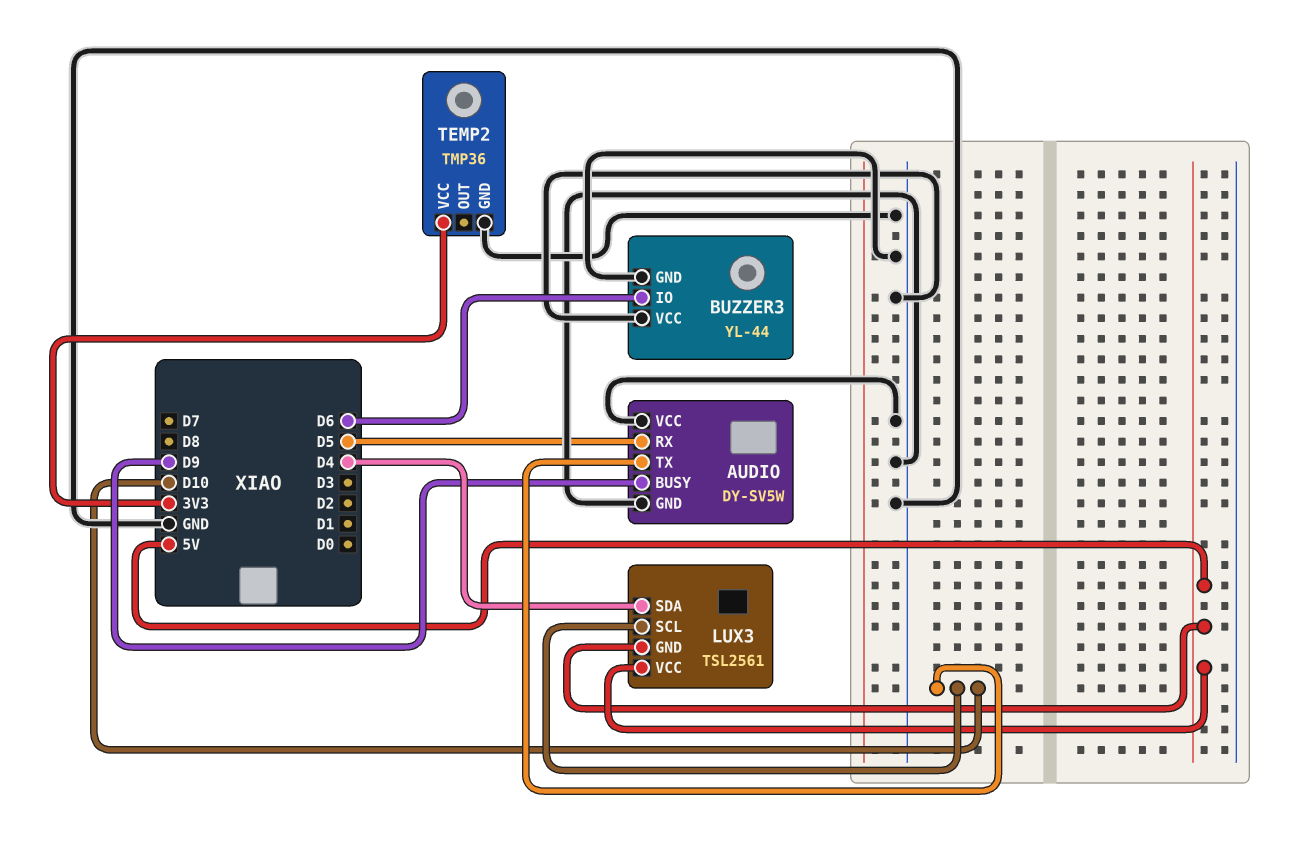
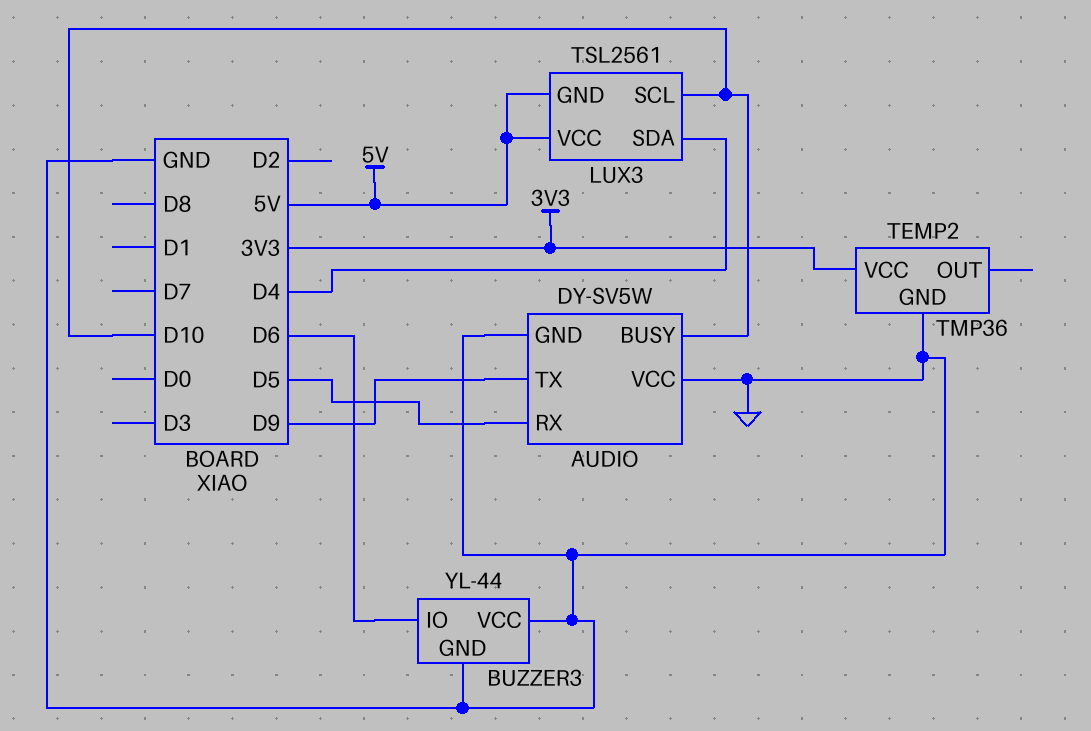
AUDIO pin BUSY: D9 -> D10
AUDIO pin TX: D10 -> D9

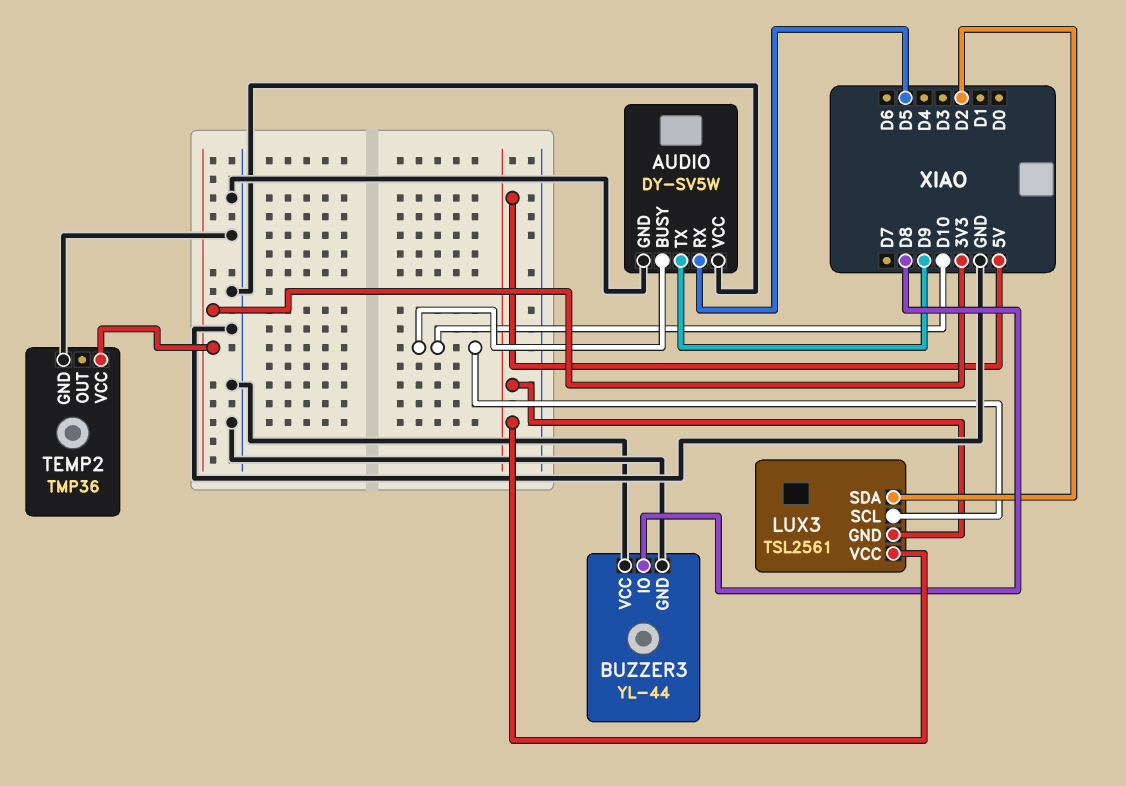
BUZZER3 pin IO: D6 -> D8
LUX3 pin SDA: D4 -> D2

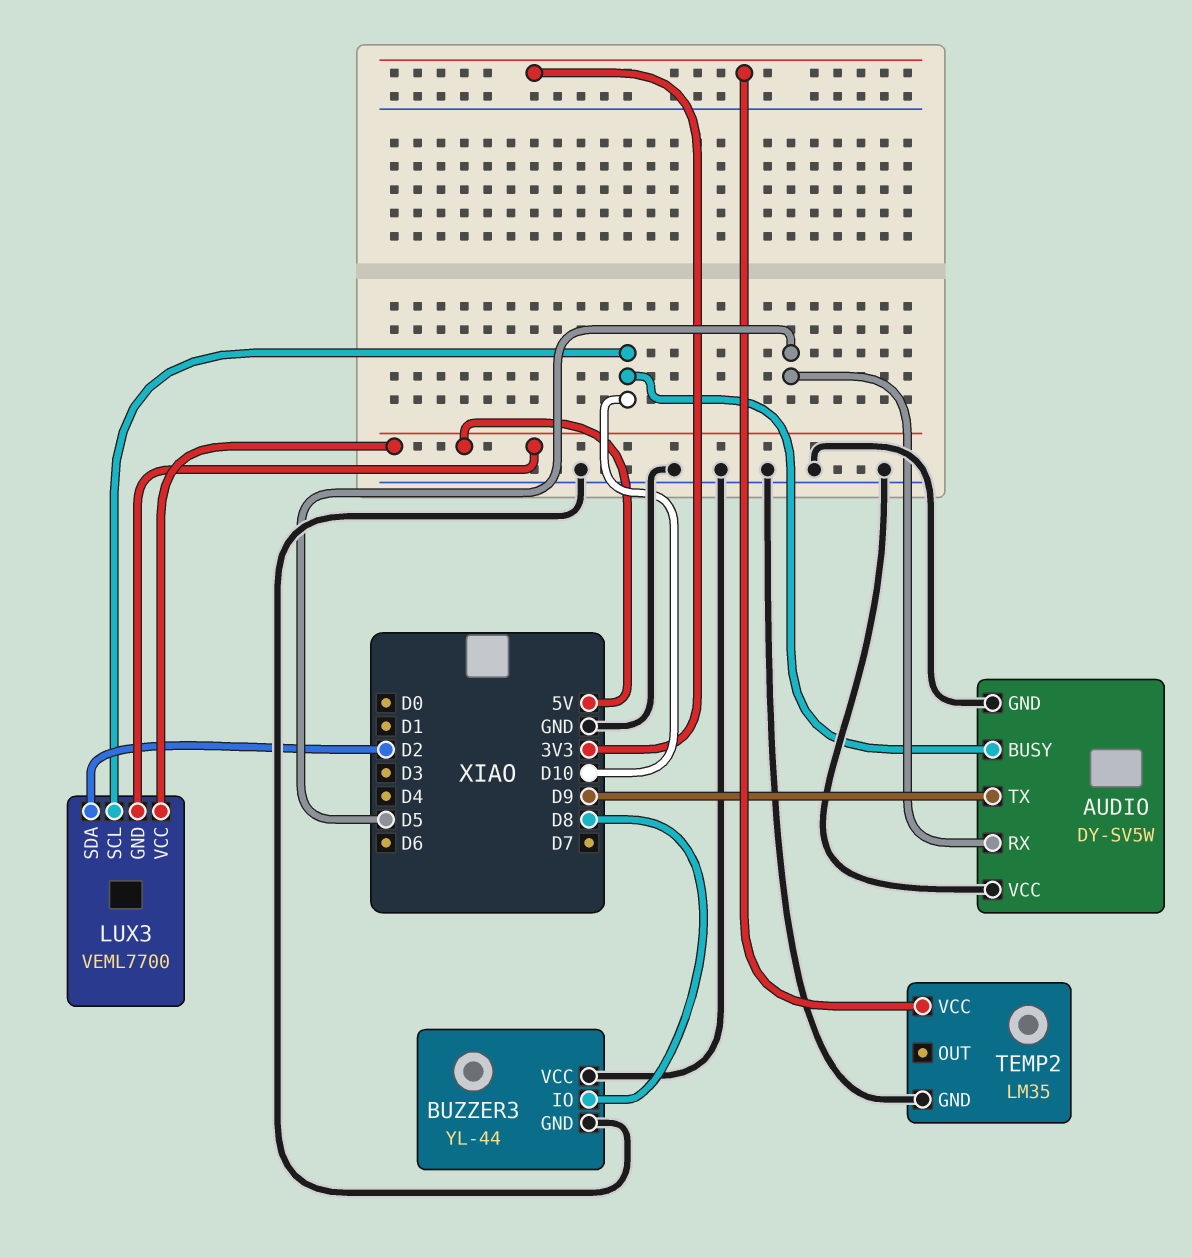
LUX3: TSL2561 -> VEML7700
TEMP2: TMP36 -> LM35

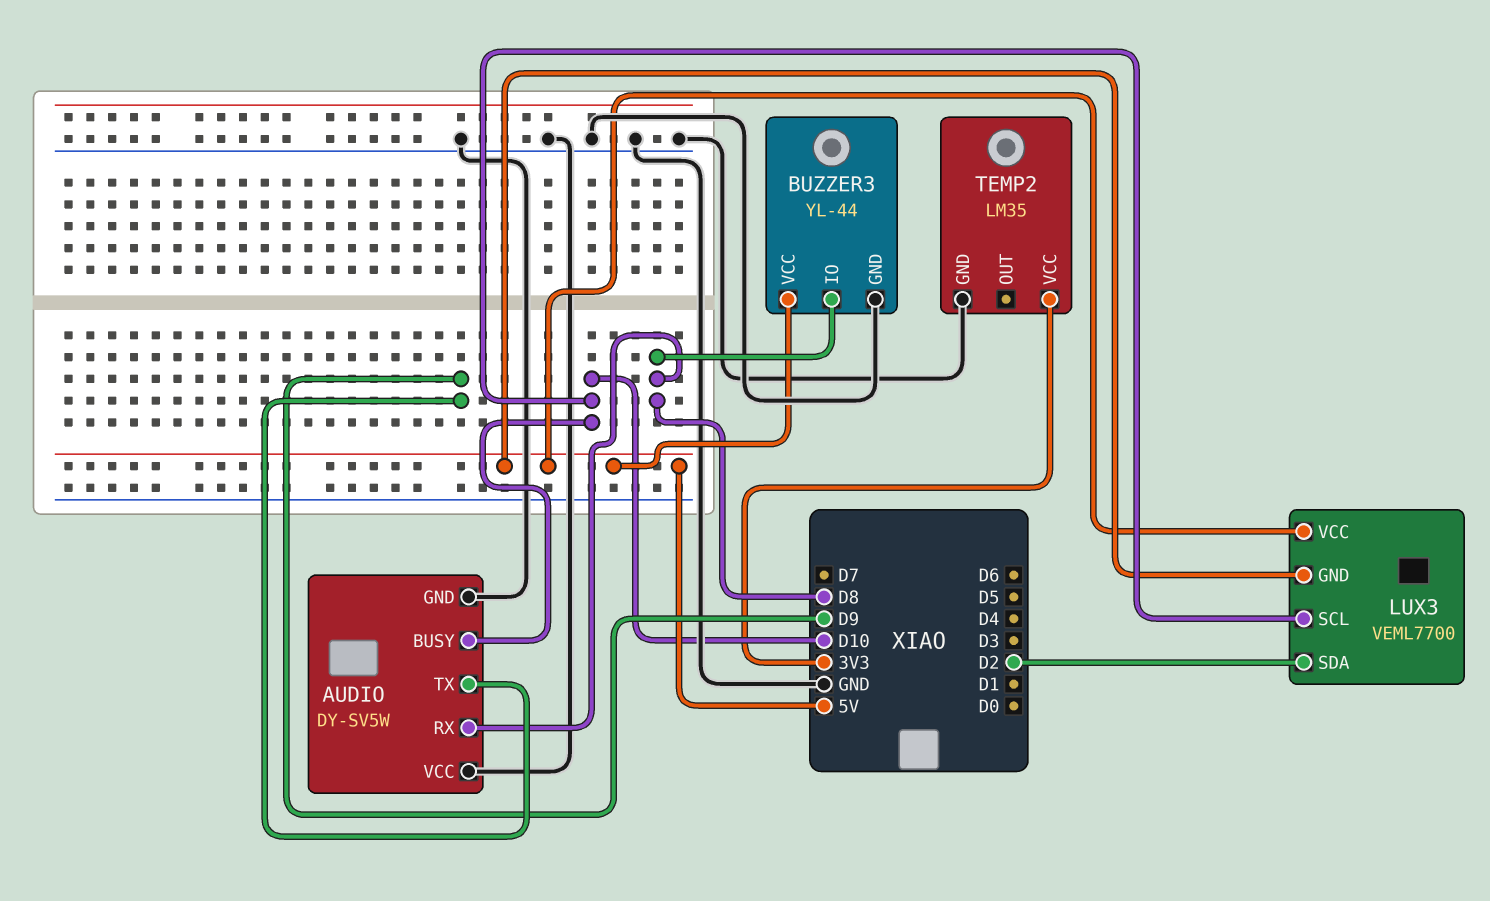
AUDIO pin RX: D5 -> D8
BUZZER3 pin VCC: GND -> 5V

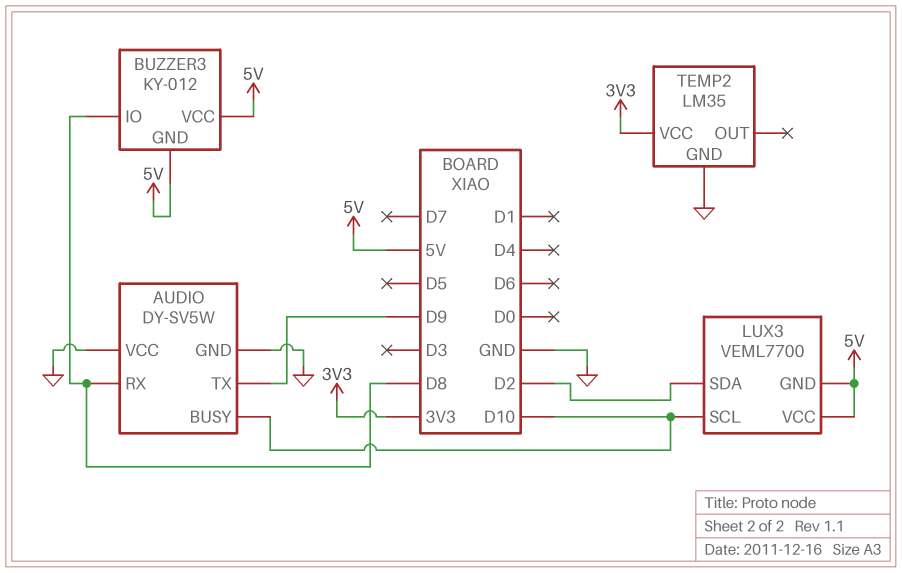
BUZZER3: YL-44 -> KY-012
BUZZER3 pin GND: GND -> 5V

